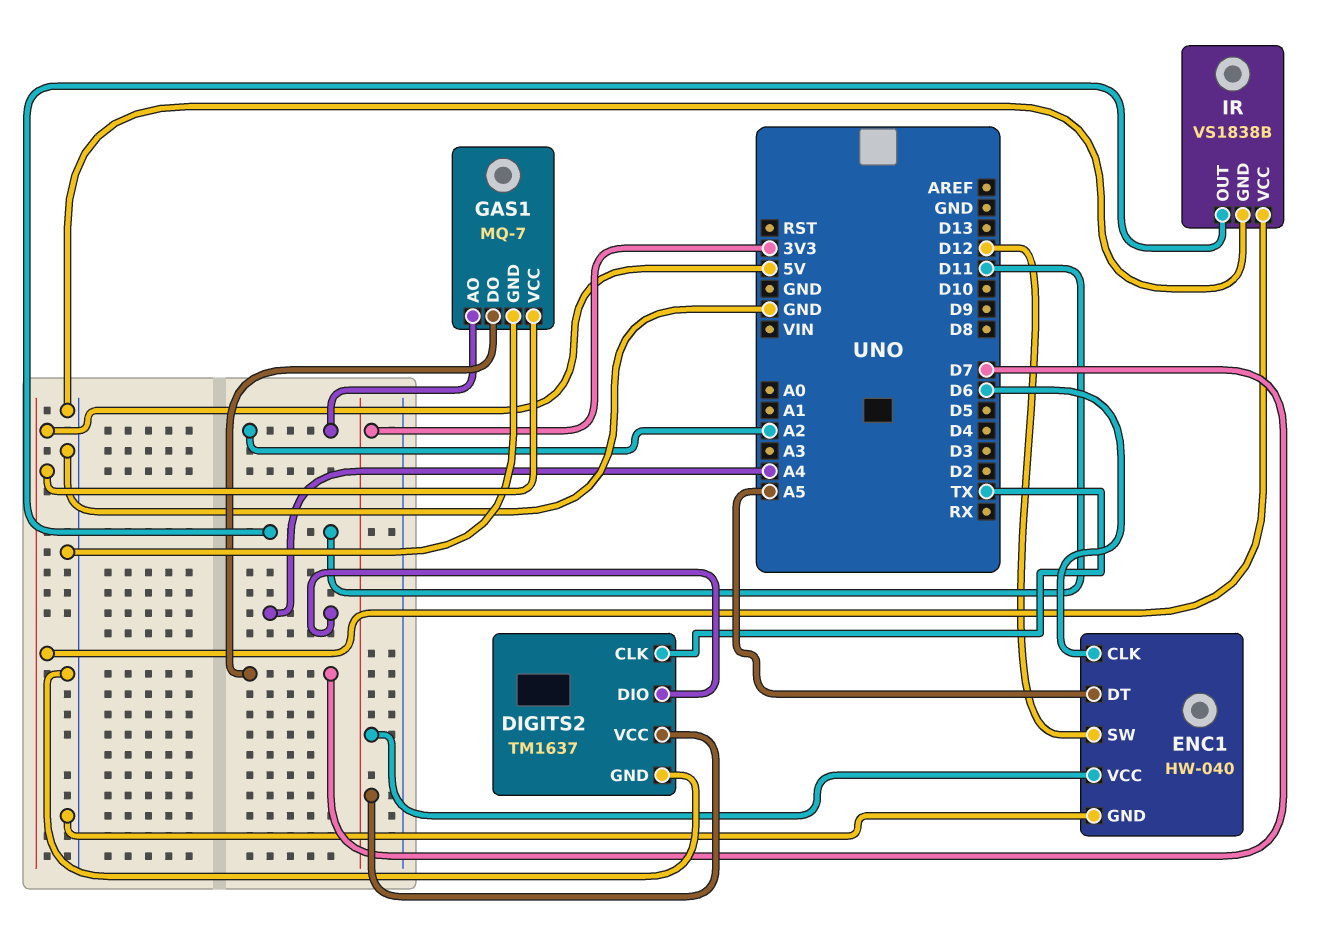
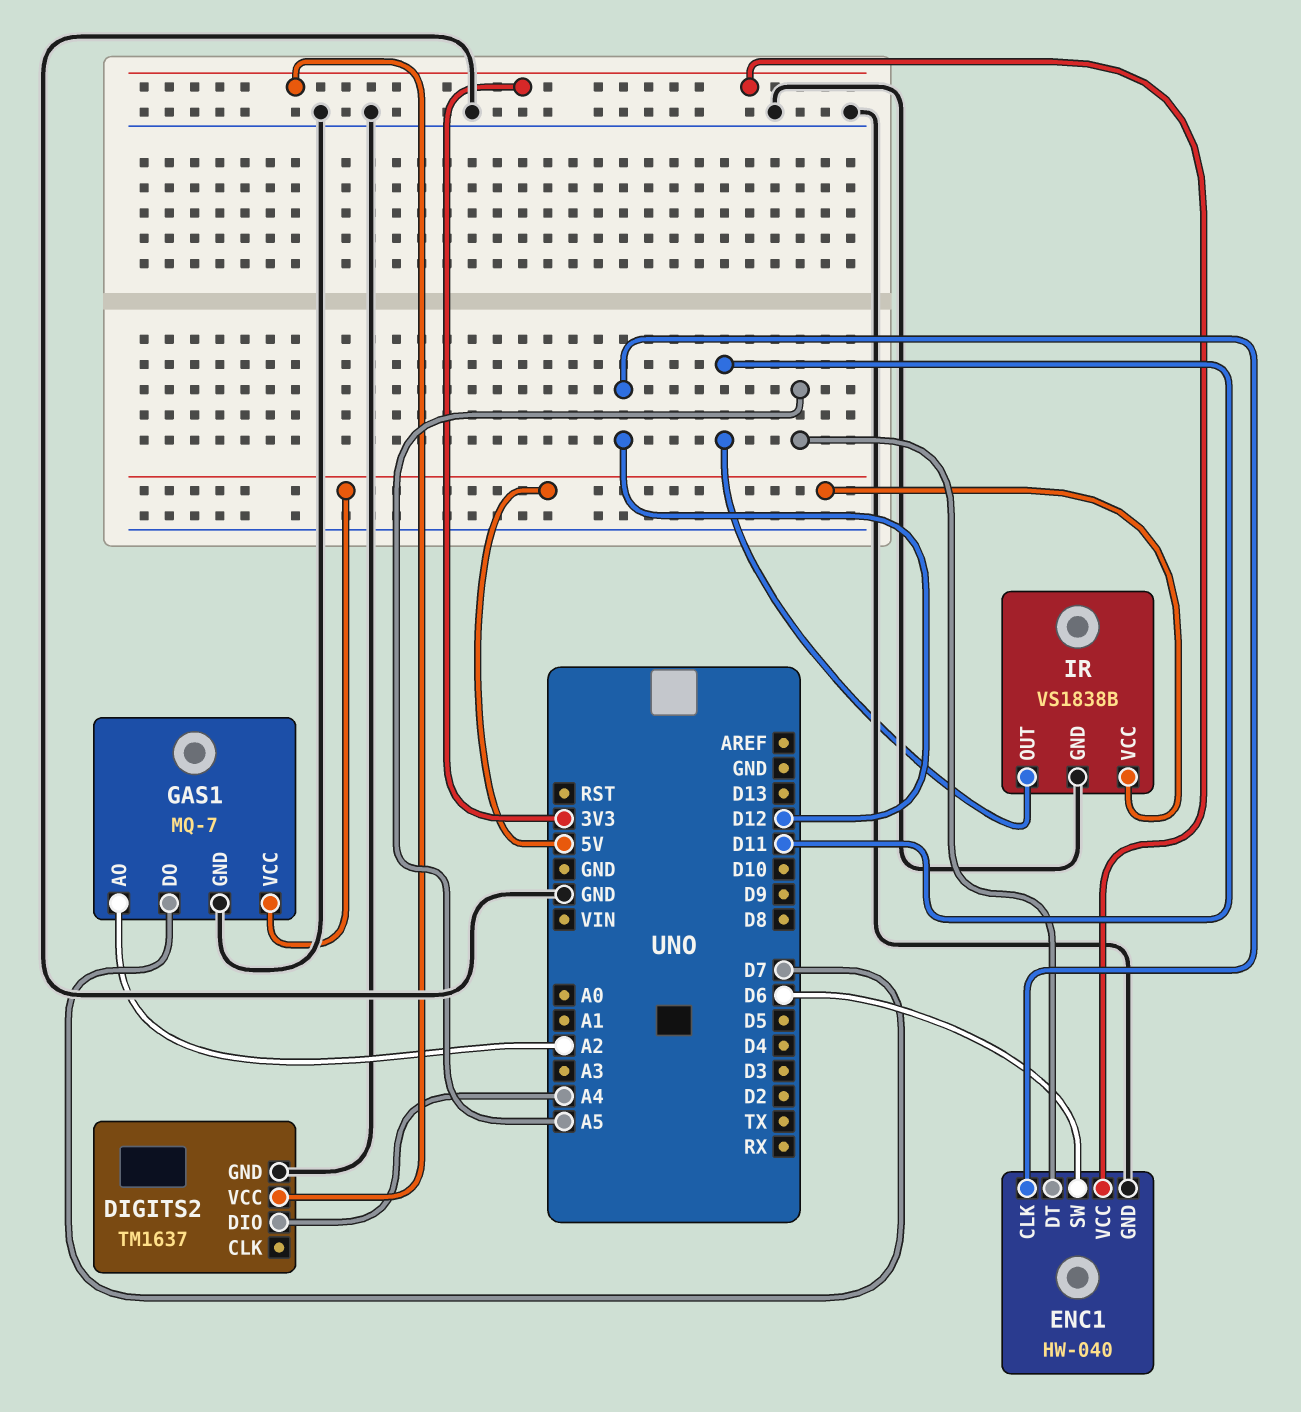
DIGITS2 pin CLK: TX -> none
ENC1 pin CLK: D6 -> D12
ENC1 pin SW: D12 -> D6

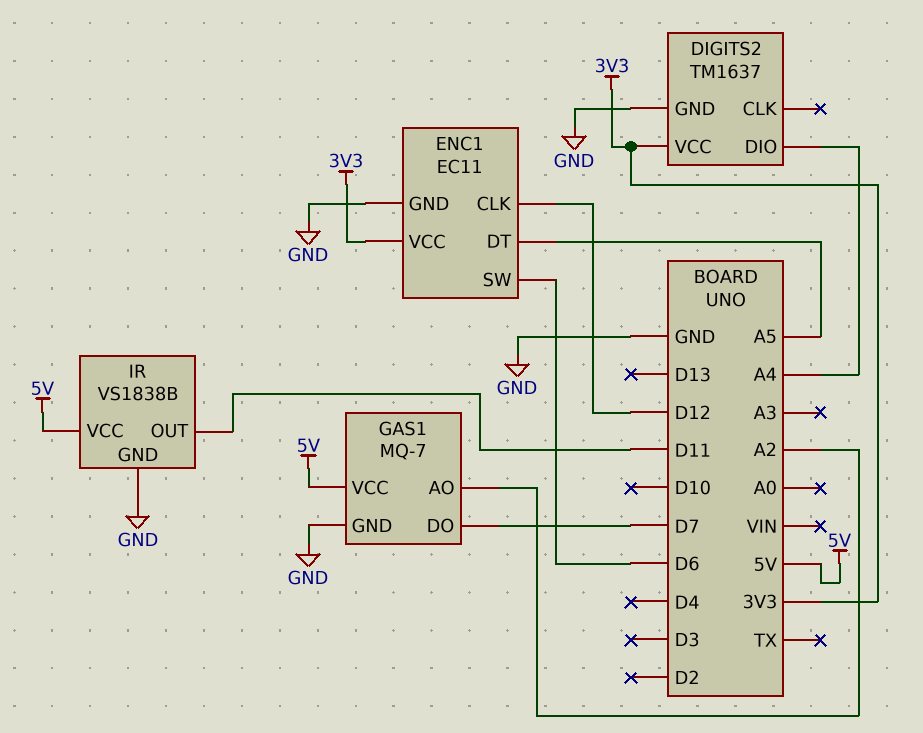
ENC1: HW-040 -> EC11

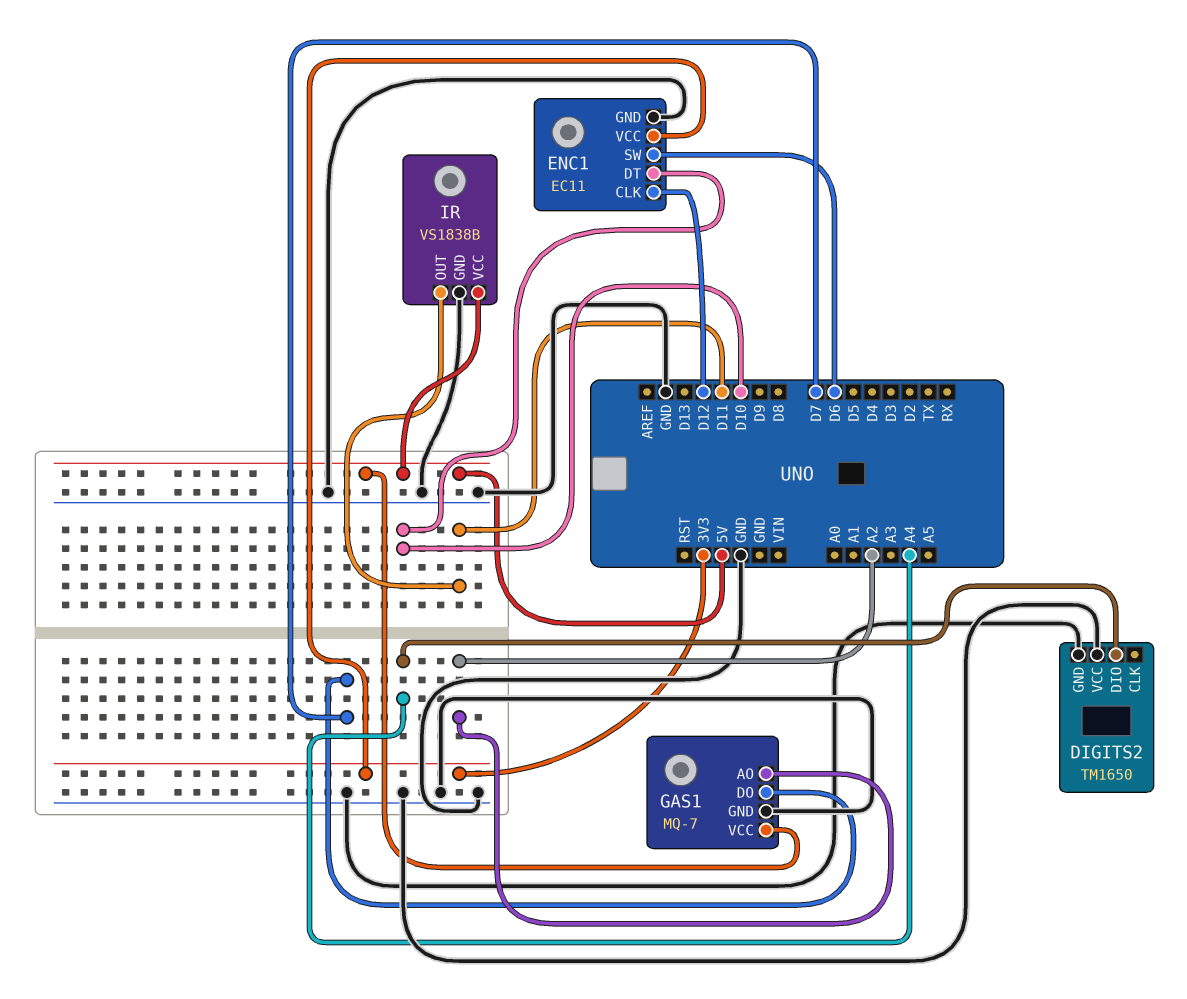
DIGITS2: TM1637 -> TM1650
DIGITS2 pin VCC: 3V3 -> GND
ENC1 pin DT: A5 -> D10

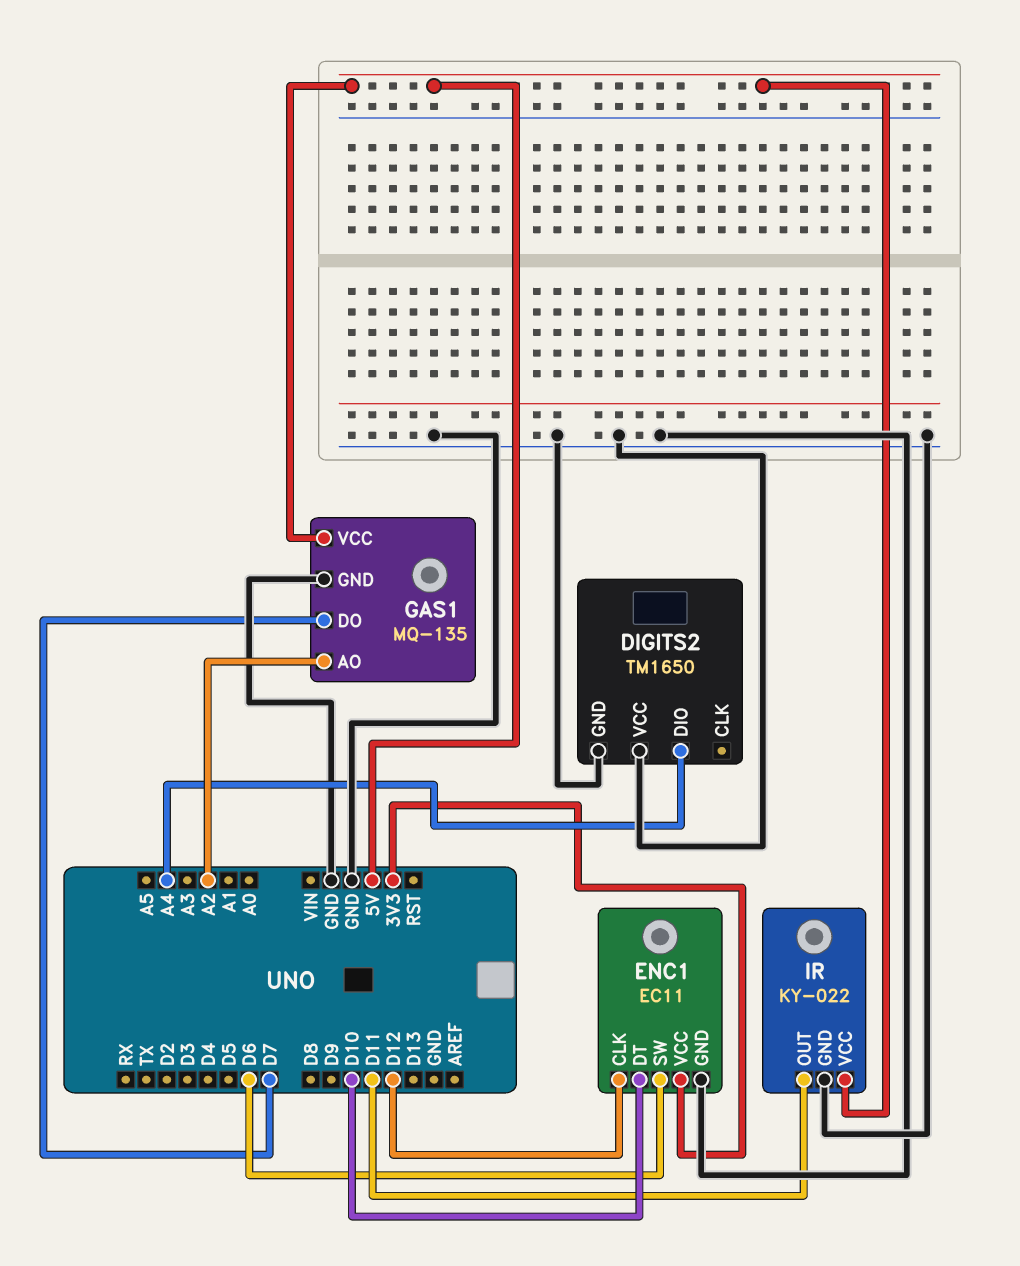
GAS1: MQ-7 -> MQ-135
IR: VS1838B -> KY-022

